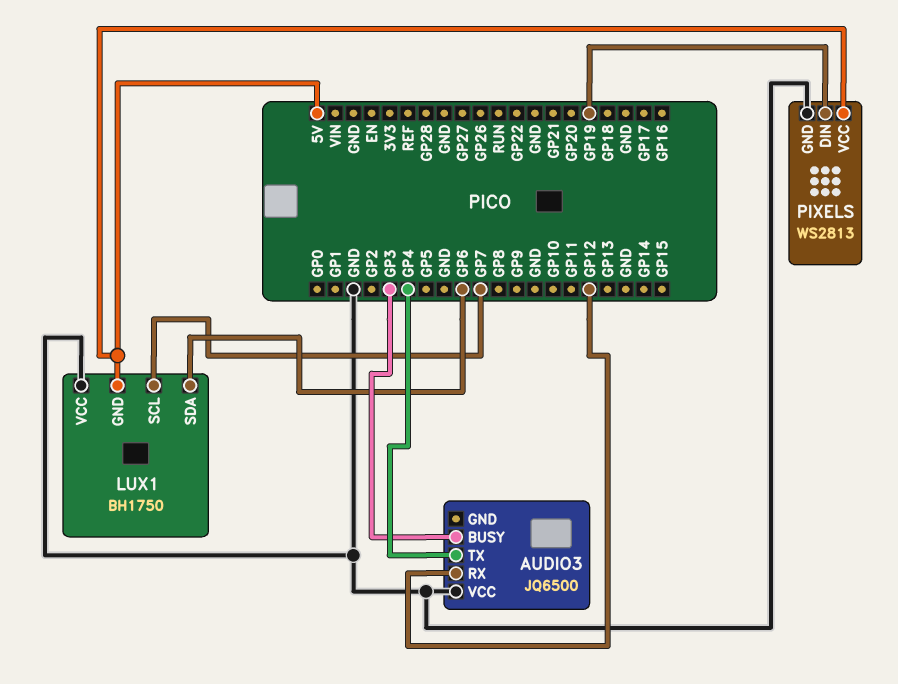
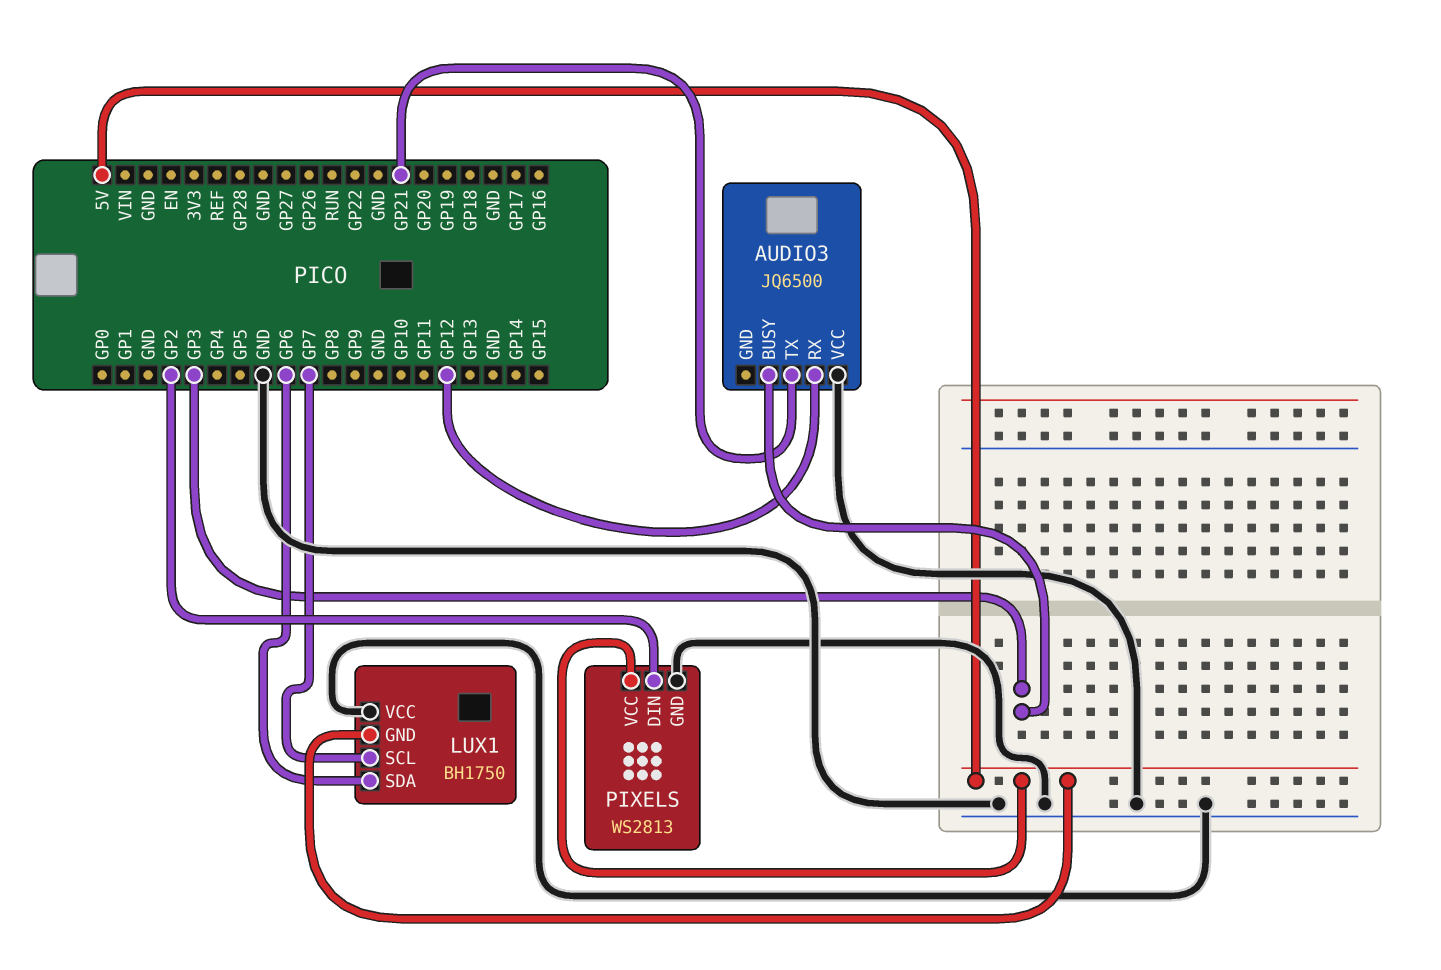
AUDIO3 pin TX: GP4 -> GP21
PIXELS pin DIN: GP19 -> GP2

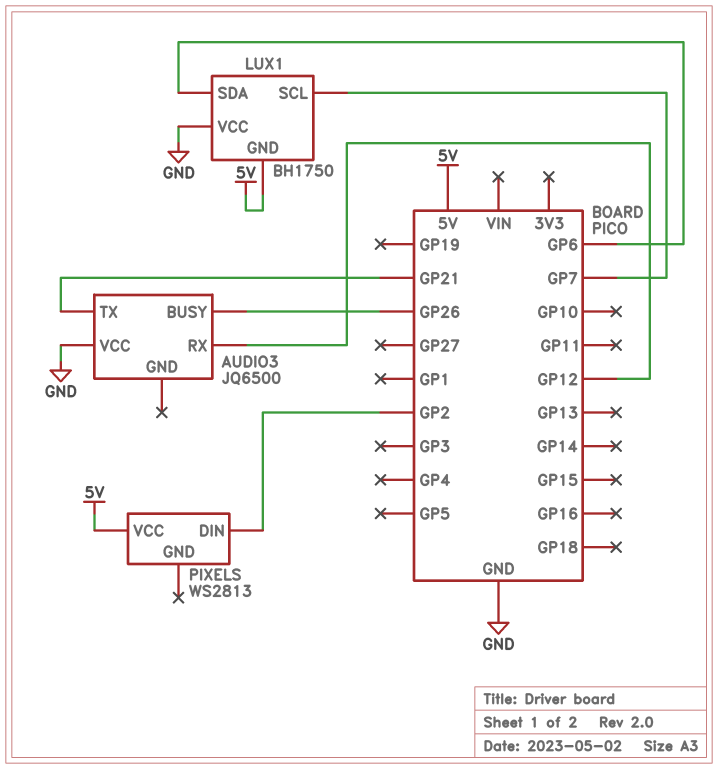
AUDIO3 pin BUSY: GP3 -> GP26
PIXELS pin GND: GND -> none

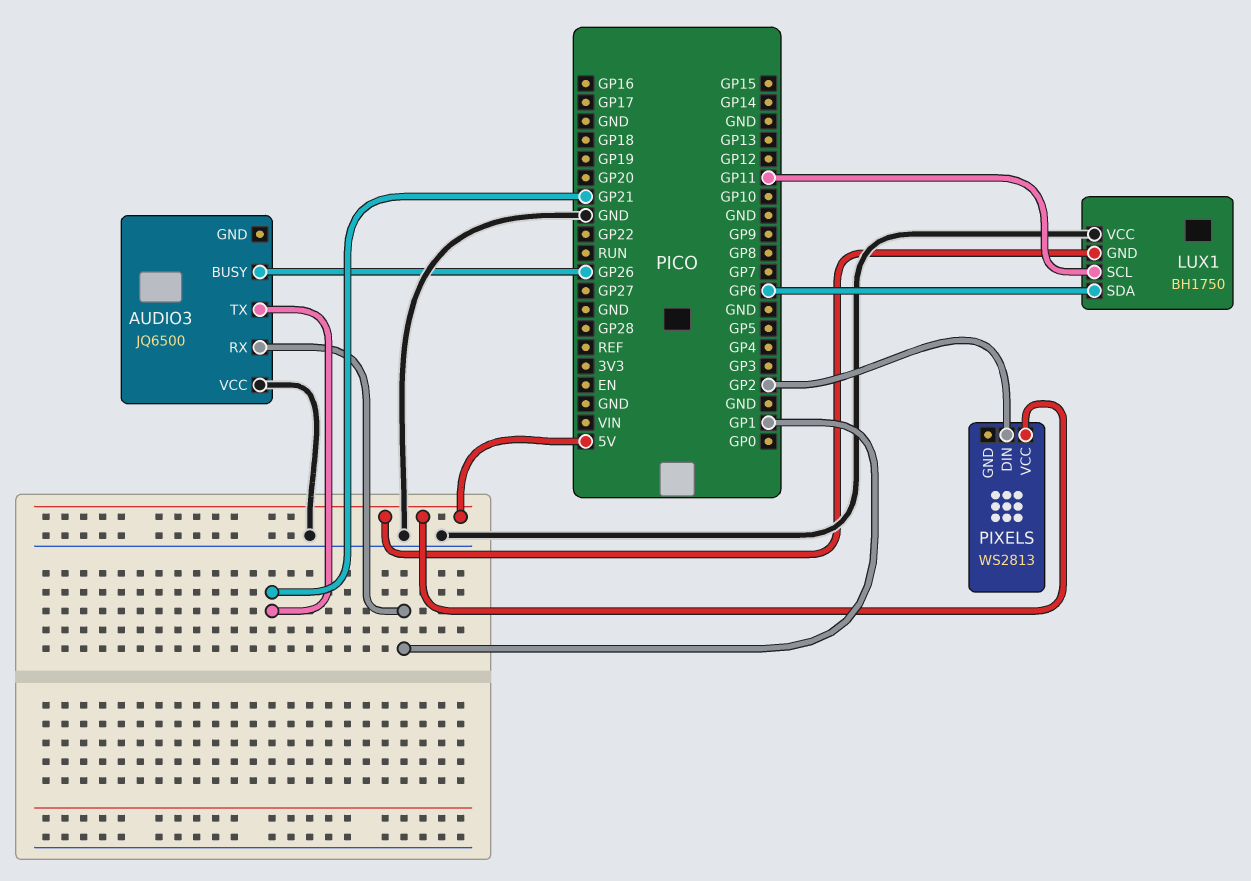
AUDIO3 pin RX: GP12 -> GP1
LUX1 pin SCL: GP7 -> GP11

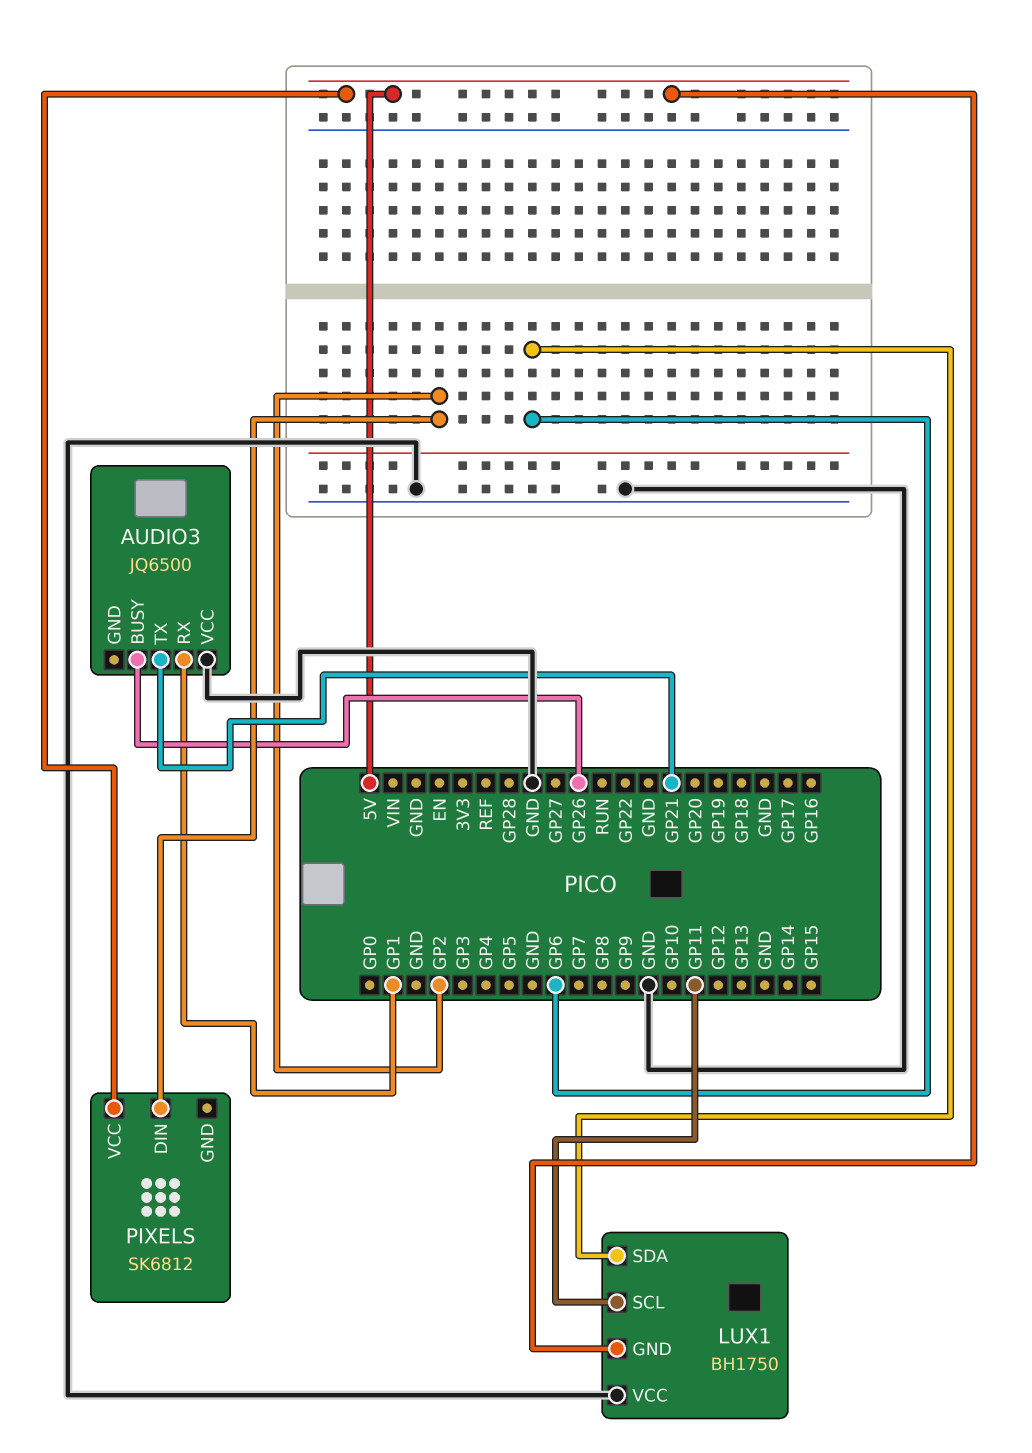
PIXELS: WS2813 -> SK6812

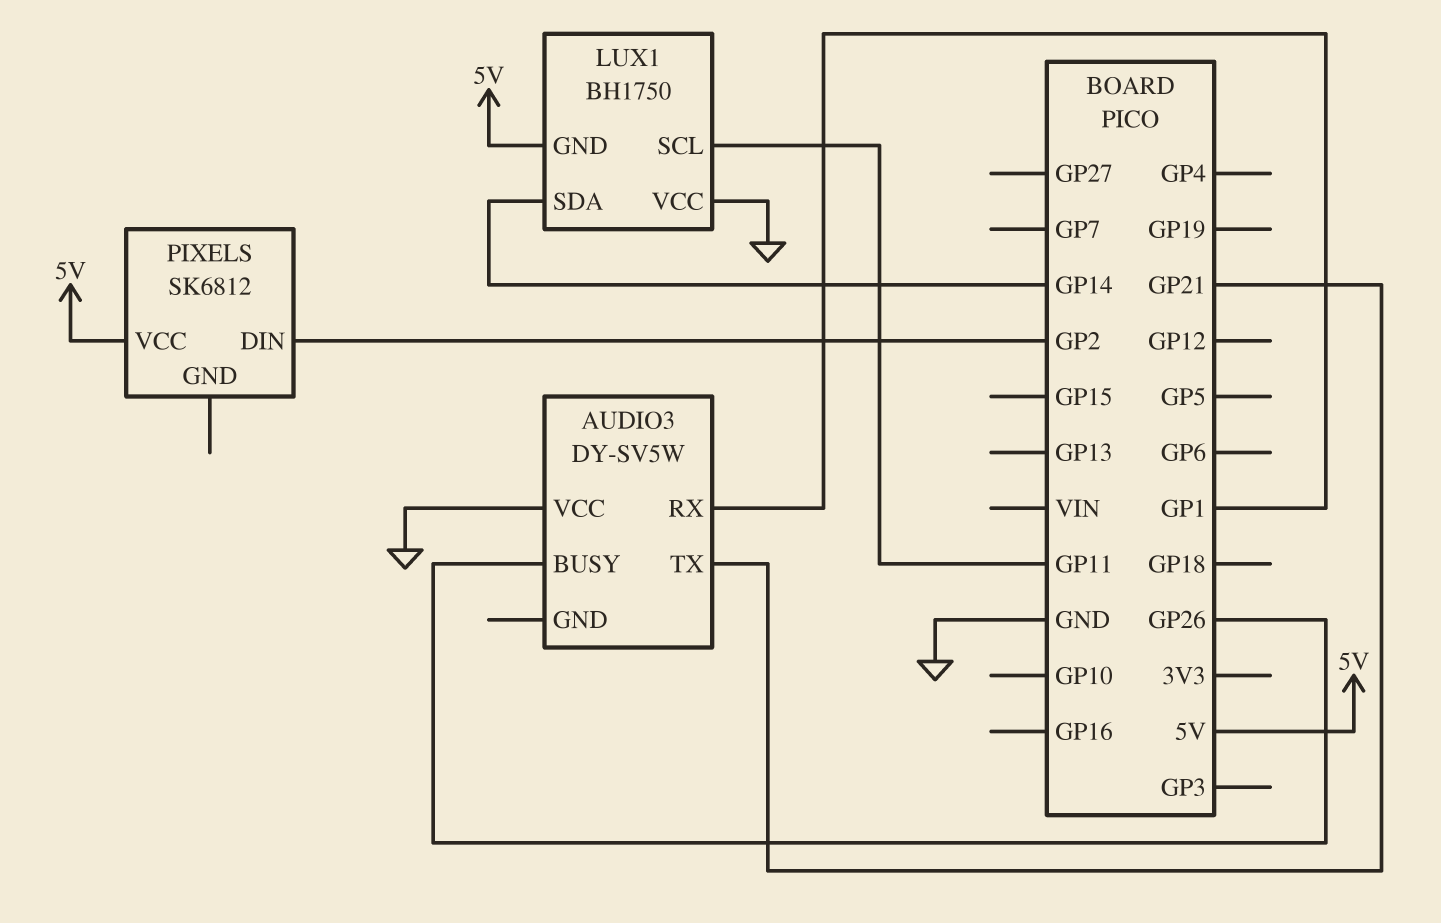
AUDIO3: JQ6500 -> DY-SV5W
LUX1 pin SDA: GP6 -> GP14

